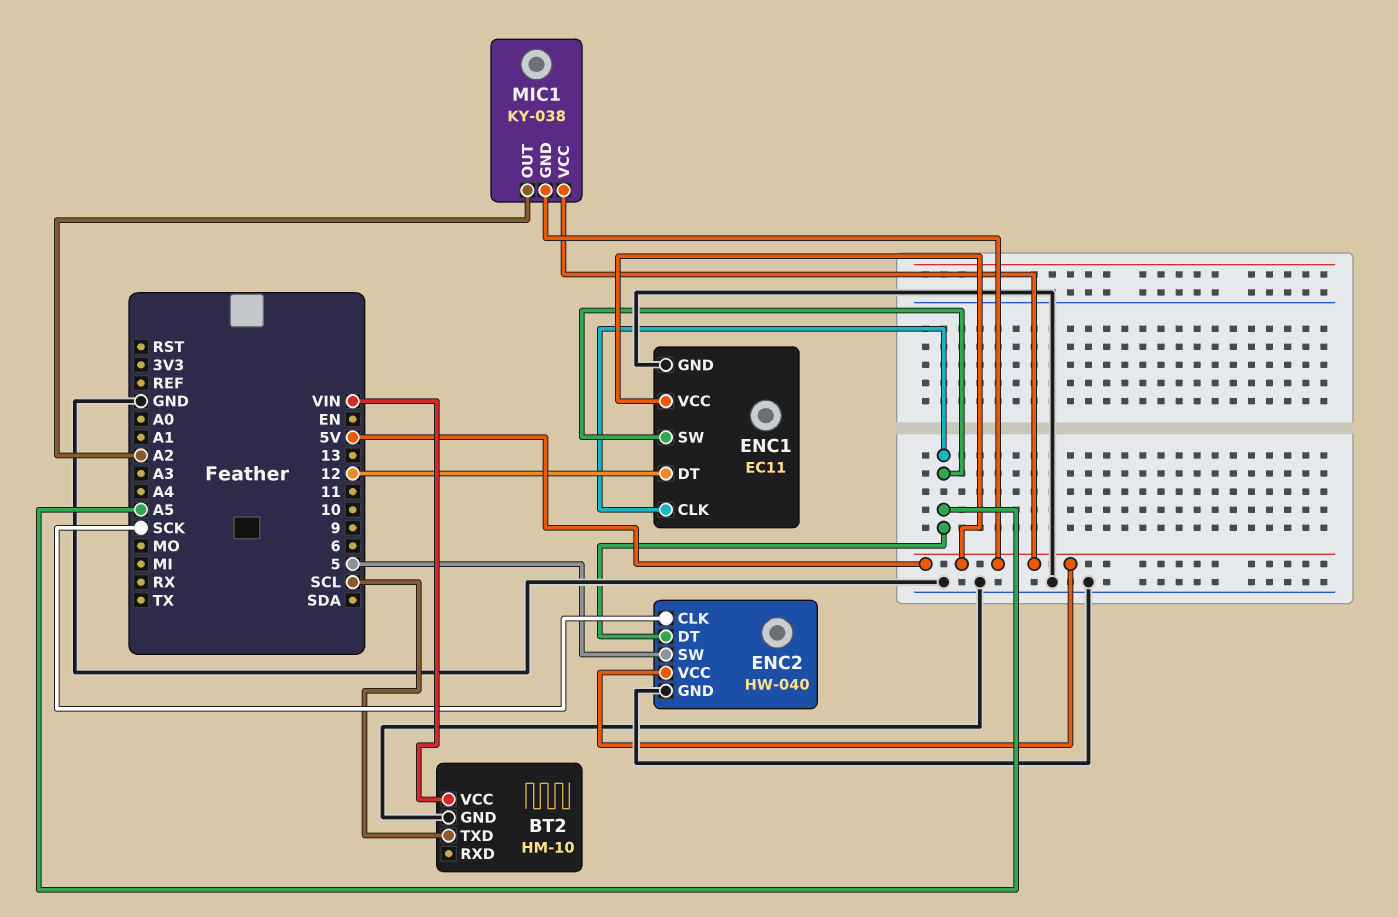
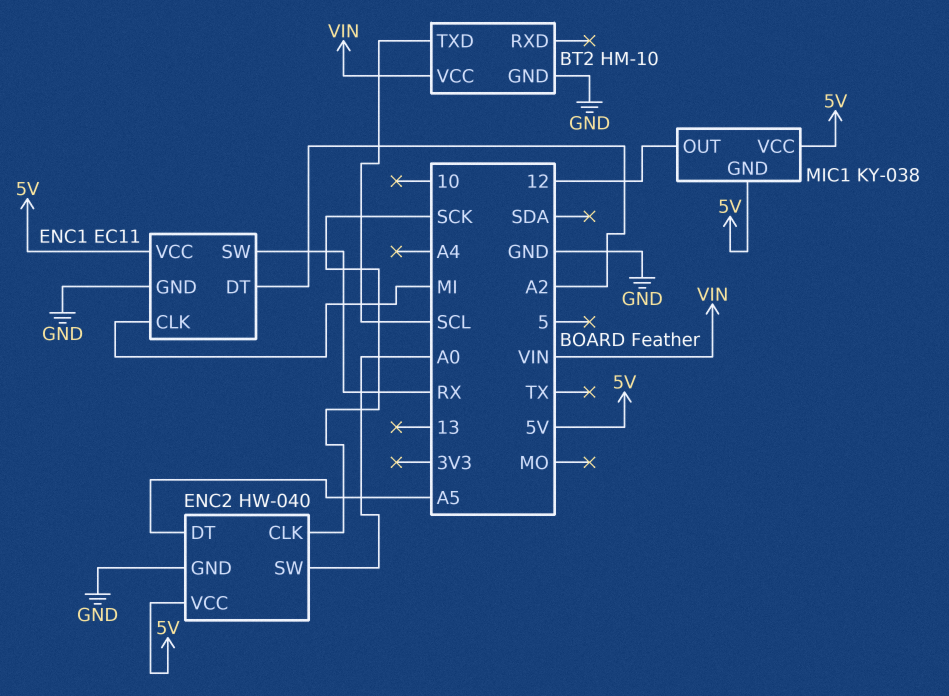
ENC1 pin CLK: A5 -> MI
ENC1 pin DT: 12 -> A2
ENC1 pin SW: A5 -> RX
ENC2 pin SW: 5 -> A0
MIC1 pin OUT: A2 -> 12

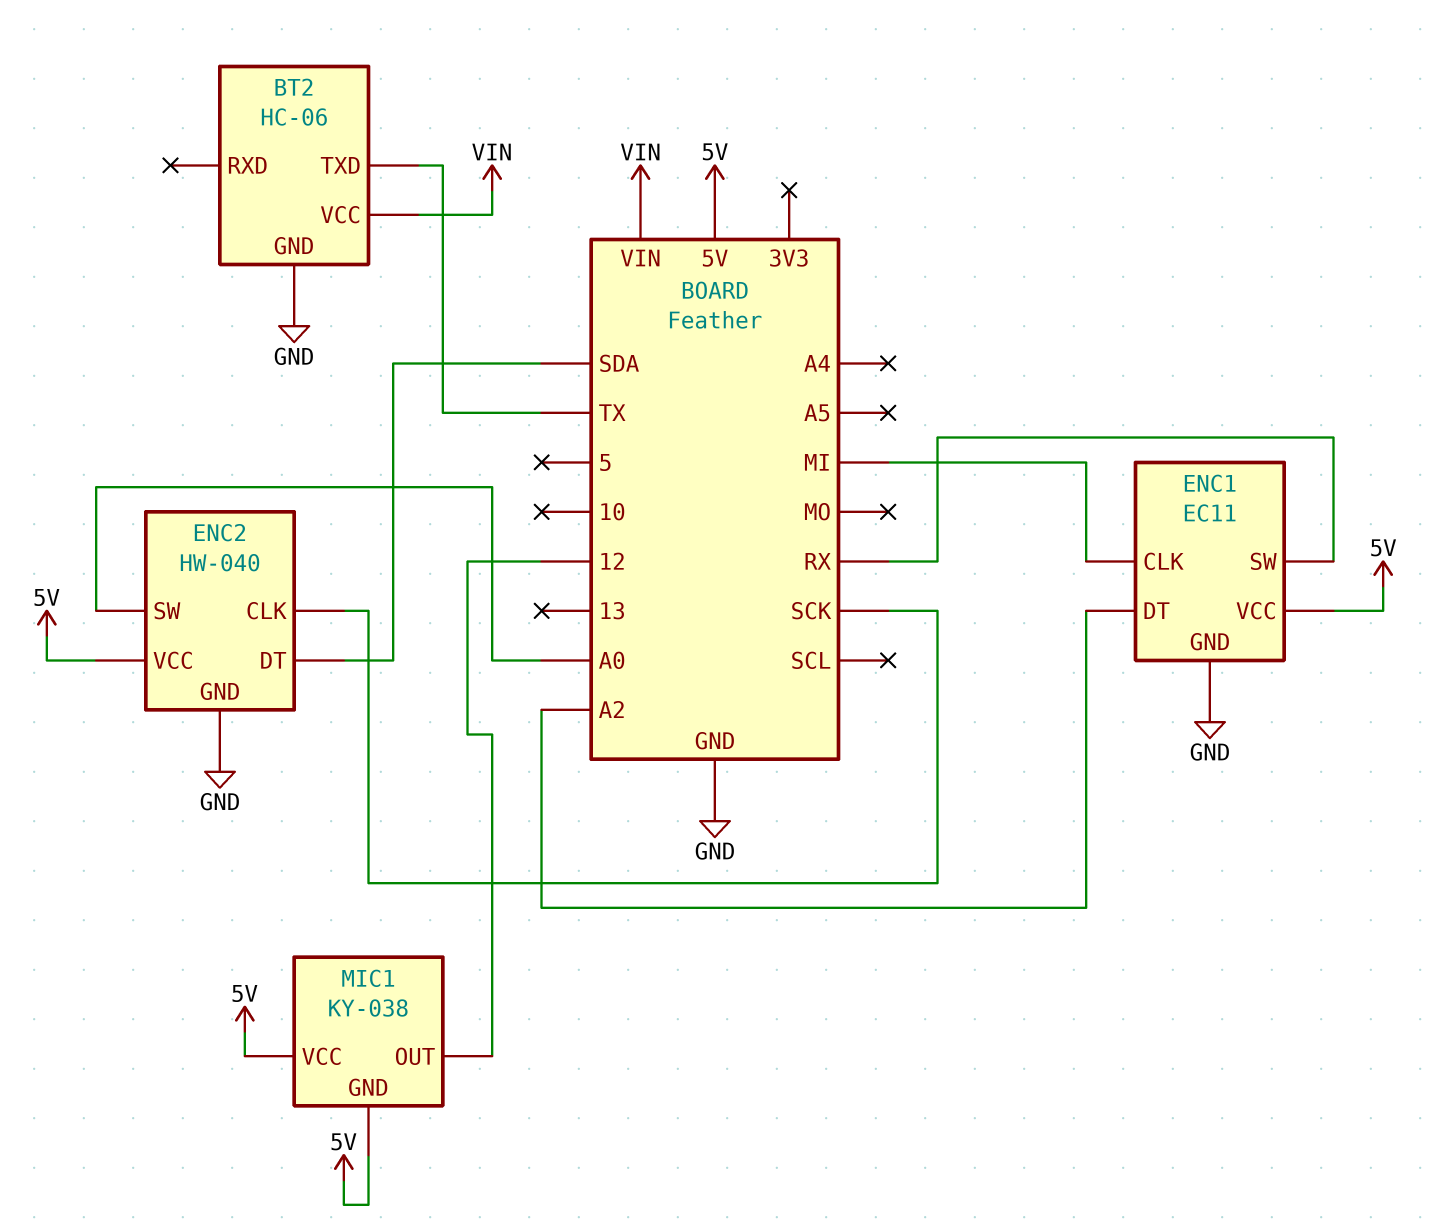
BT2: HM-10 -> HC-06
BT2 pin TXD: SCL -> TX
ENC2 pin DT: A5 -> SDA

